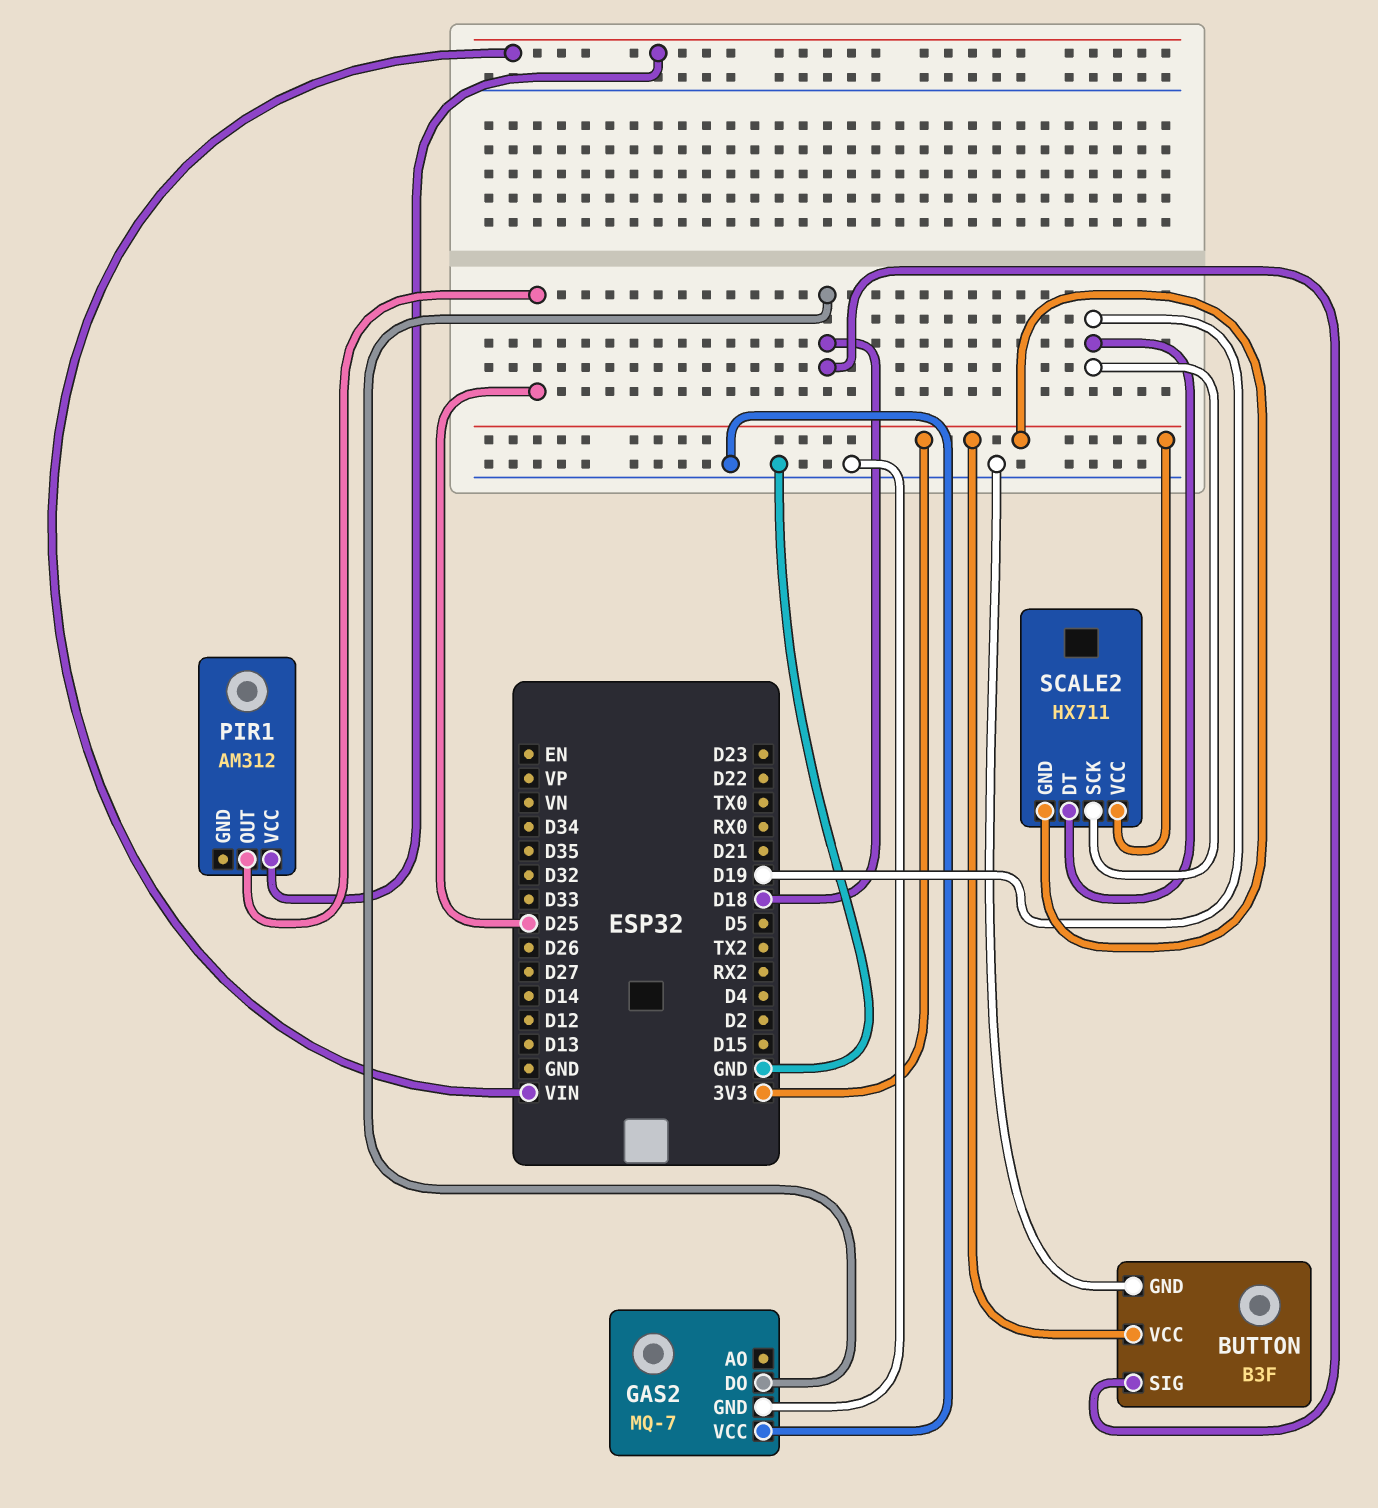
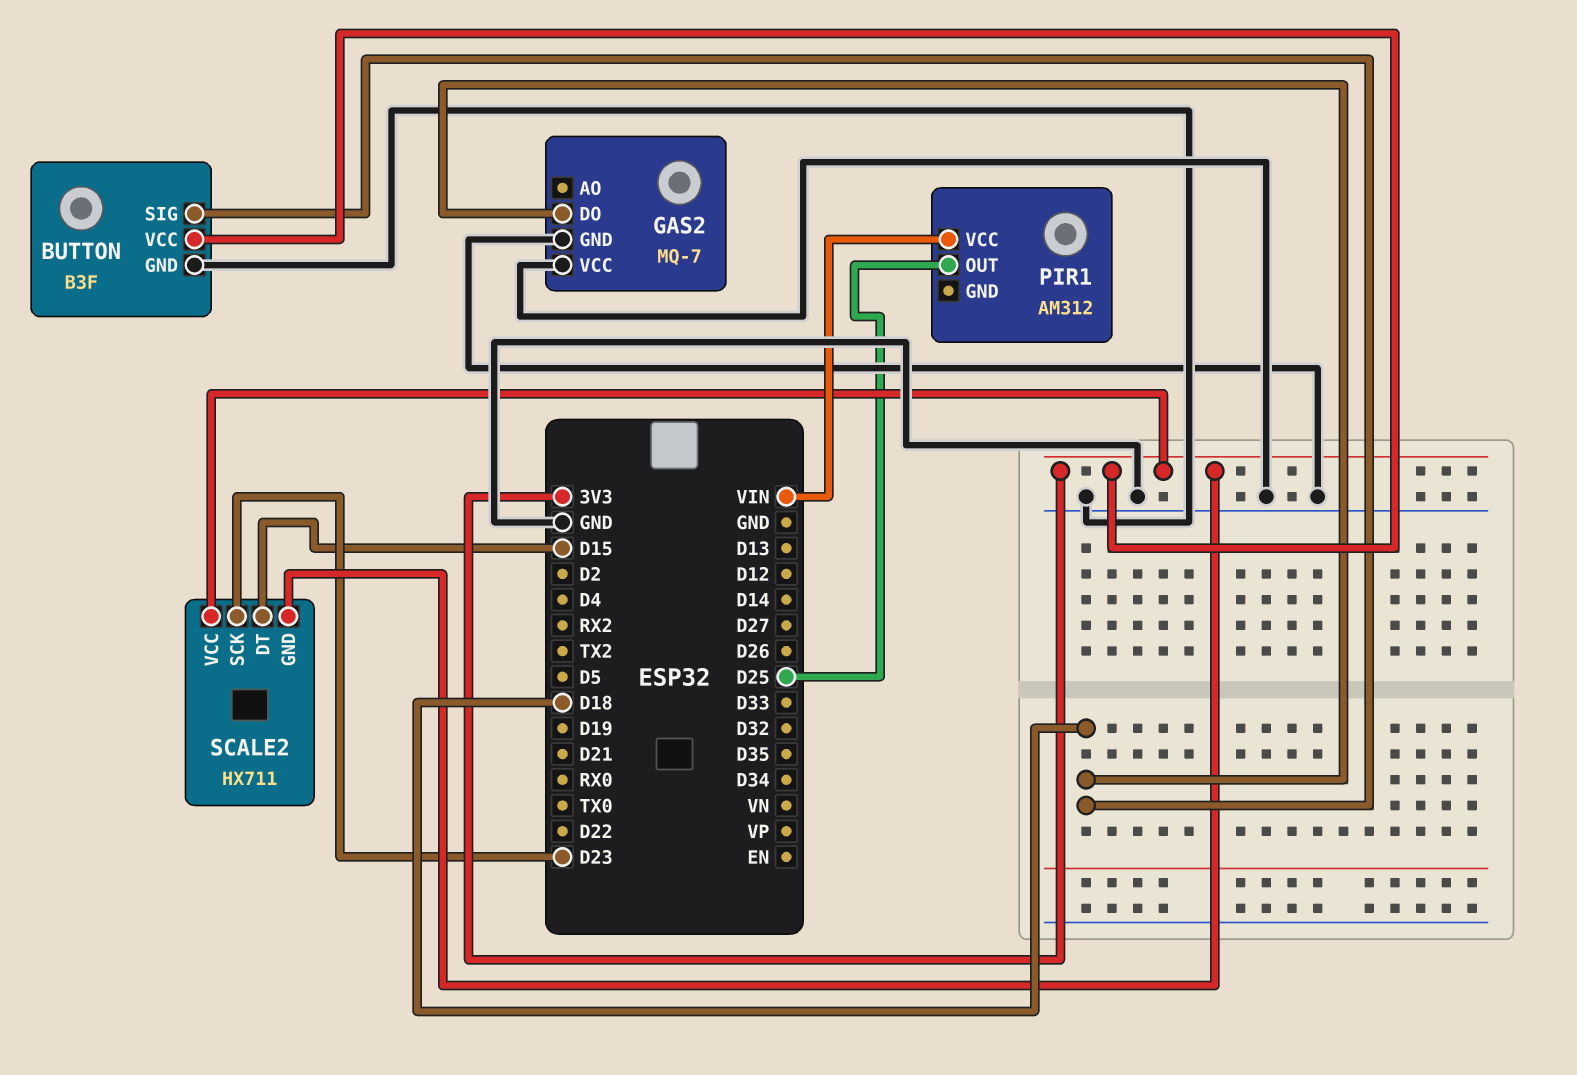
SCALE2 pin DT: D19 -> D15
SCALE2 pin SCK: D19 -> D23

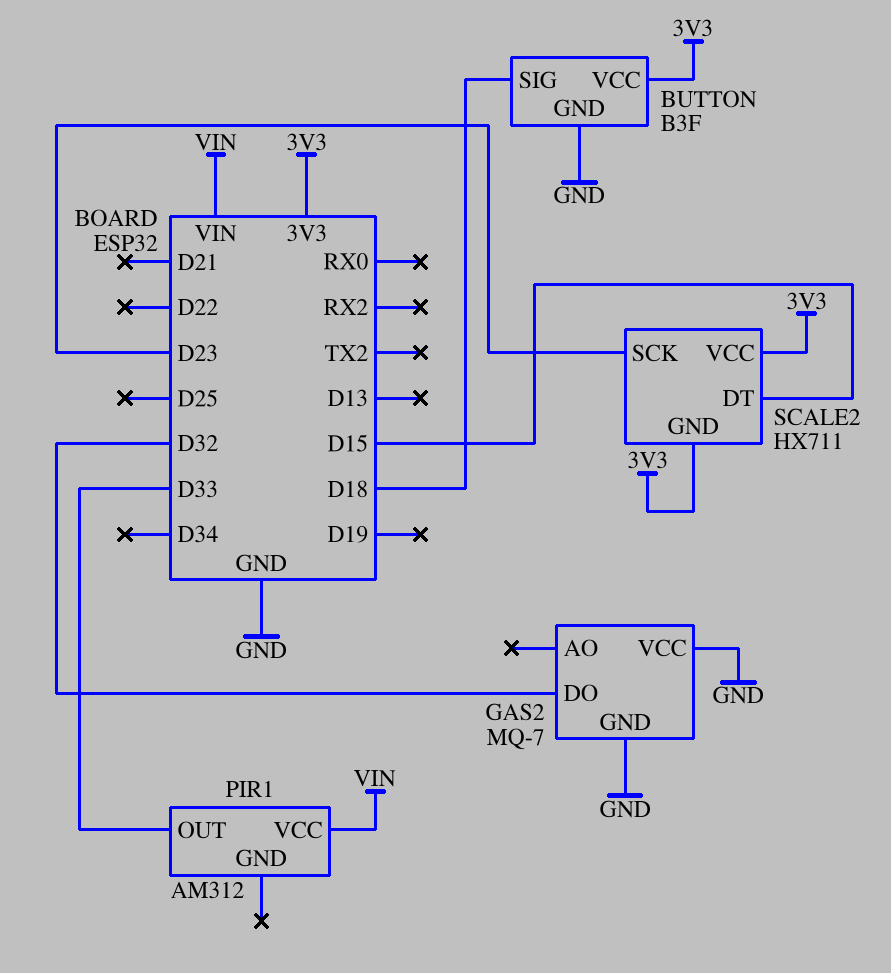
GAS2 pin DO: D18 -> D32
PIR1 pin OUT: D25 -> D33

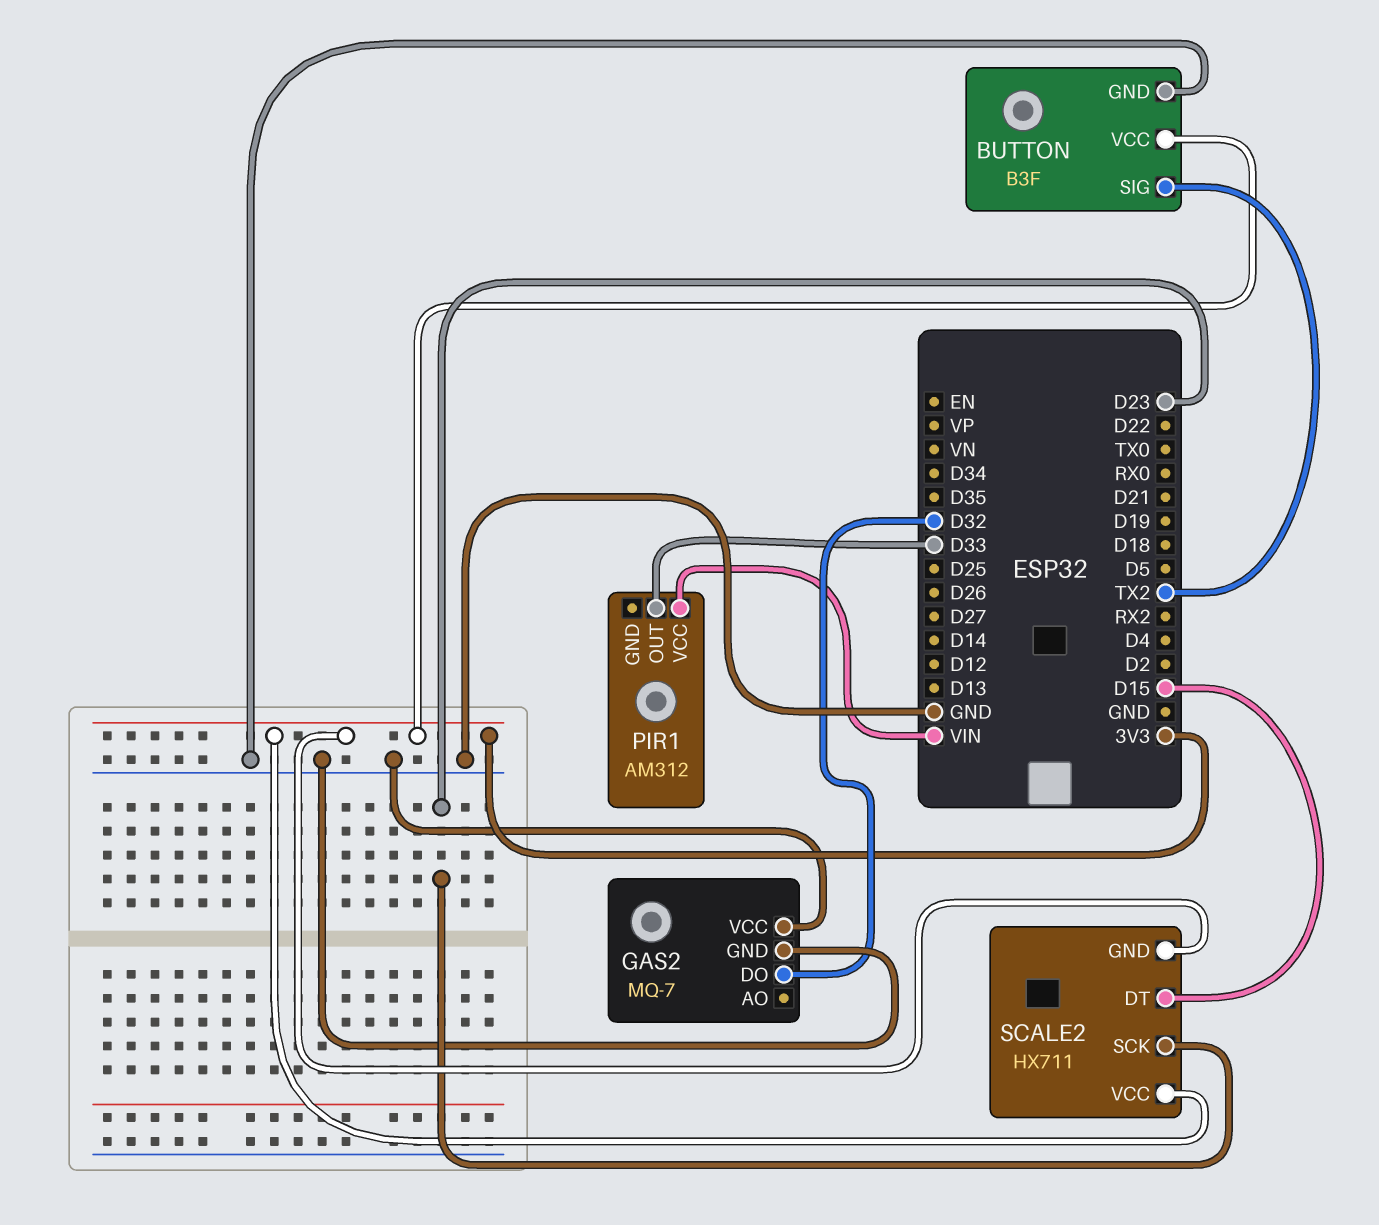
BUTTON pin SIG: D18 -> TX2

